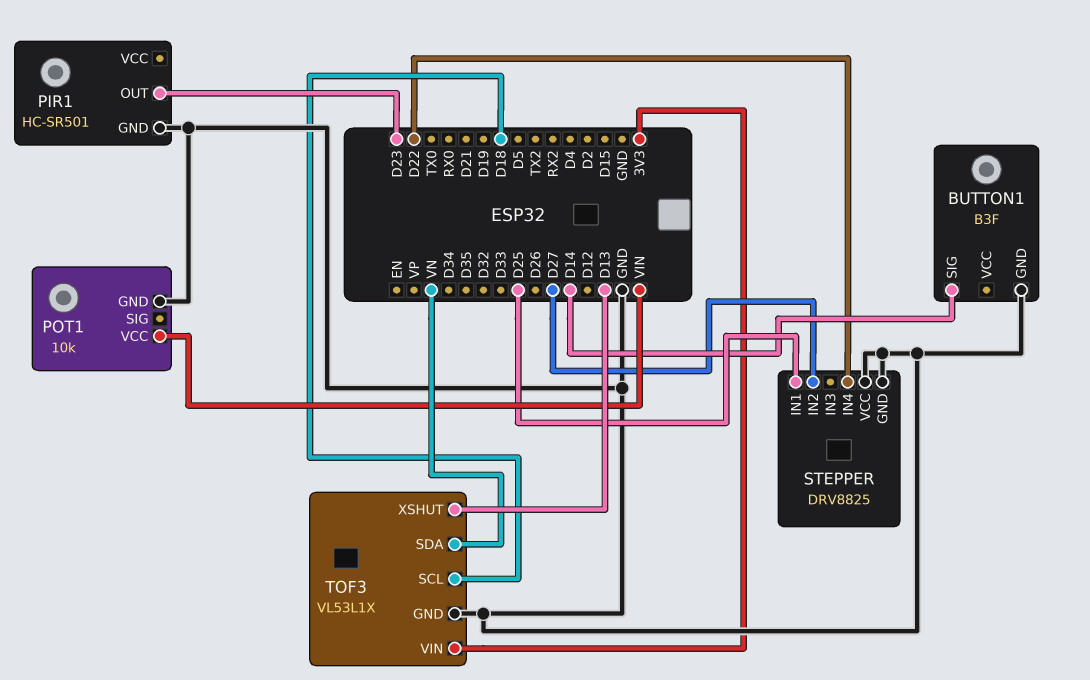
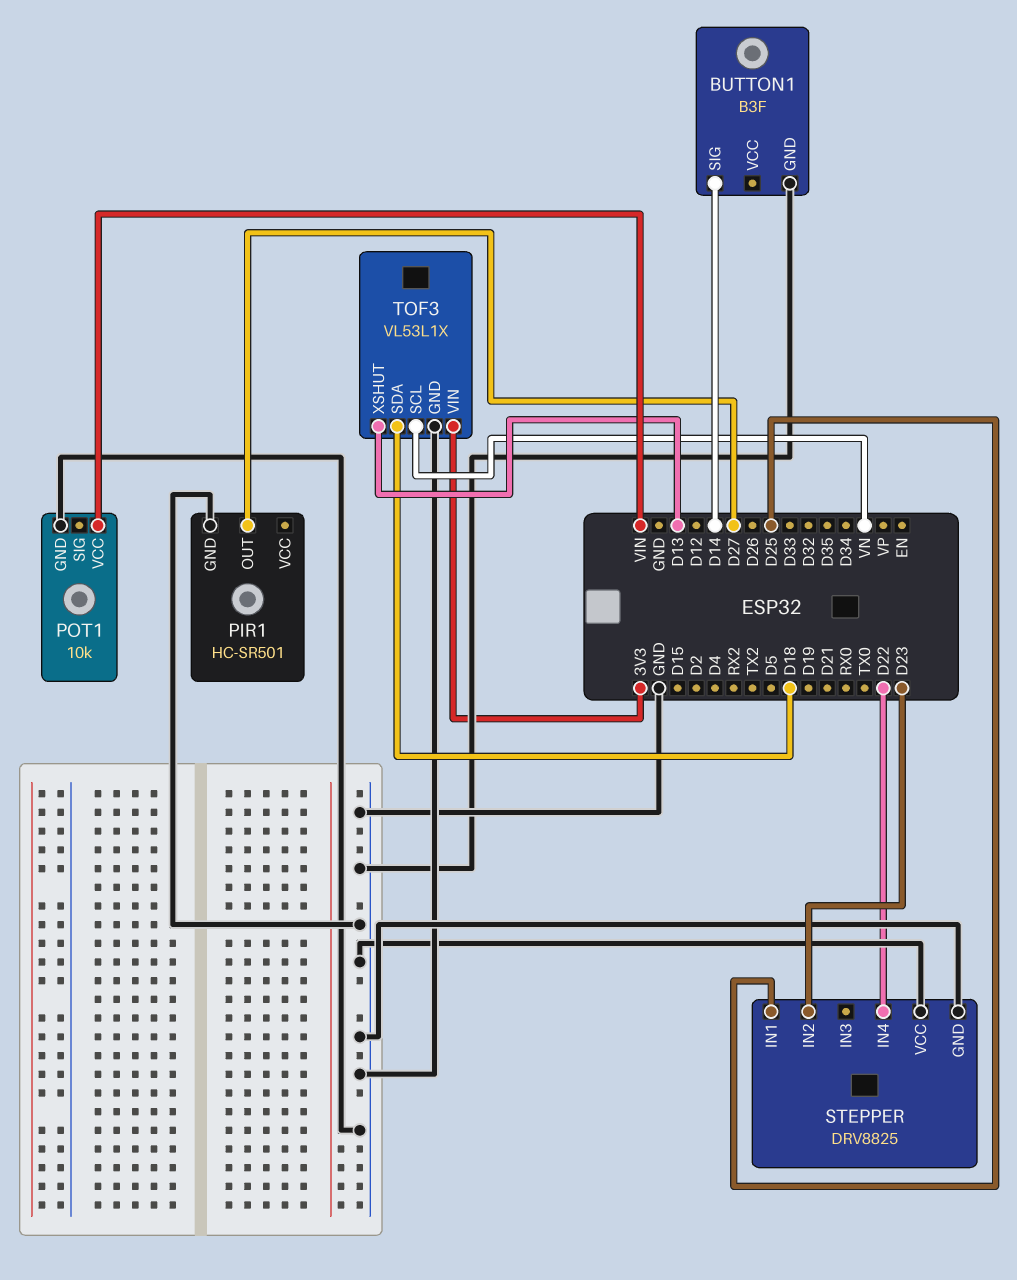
PIR1 pin OUT: D23 -> D27
STEPPER pin IN2: D27 -> D23
TOF3 pin SCL: D18 -> VN
TOF3 pin SDA: VN -> D18

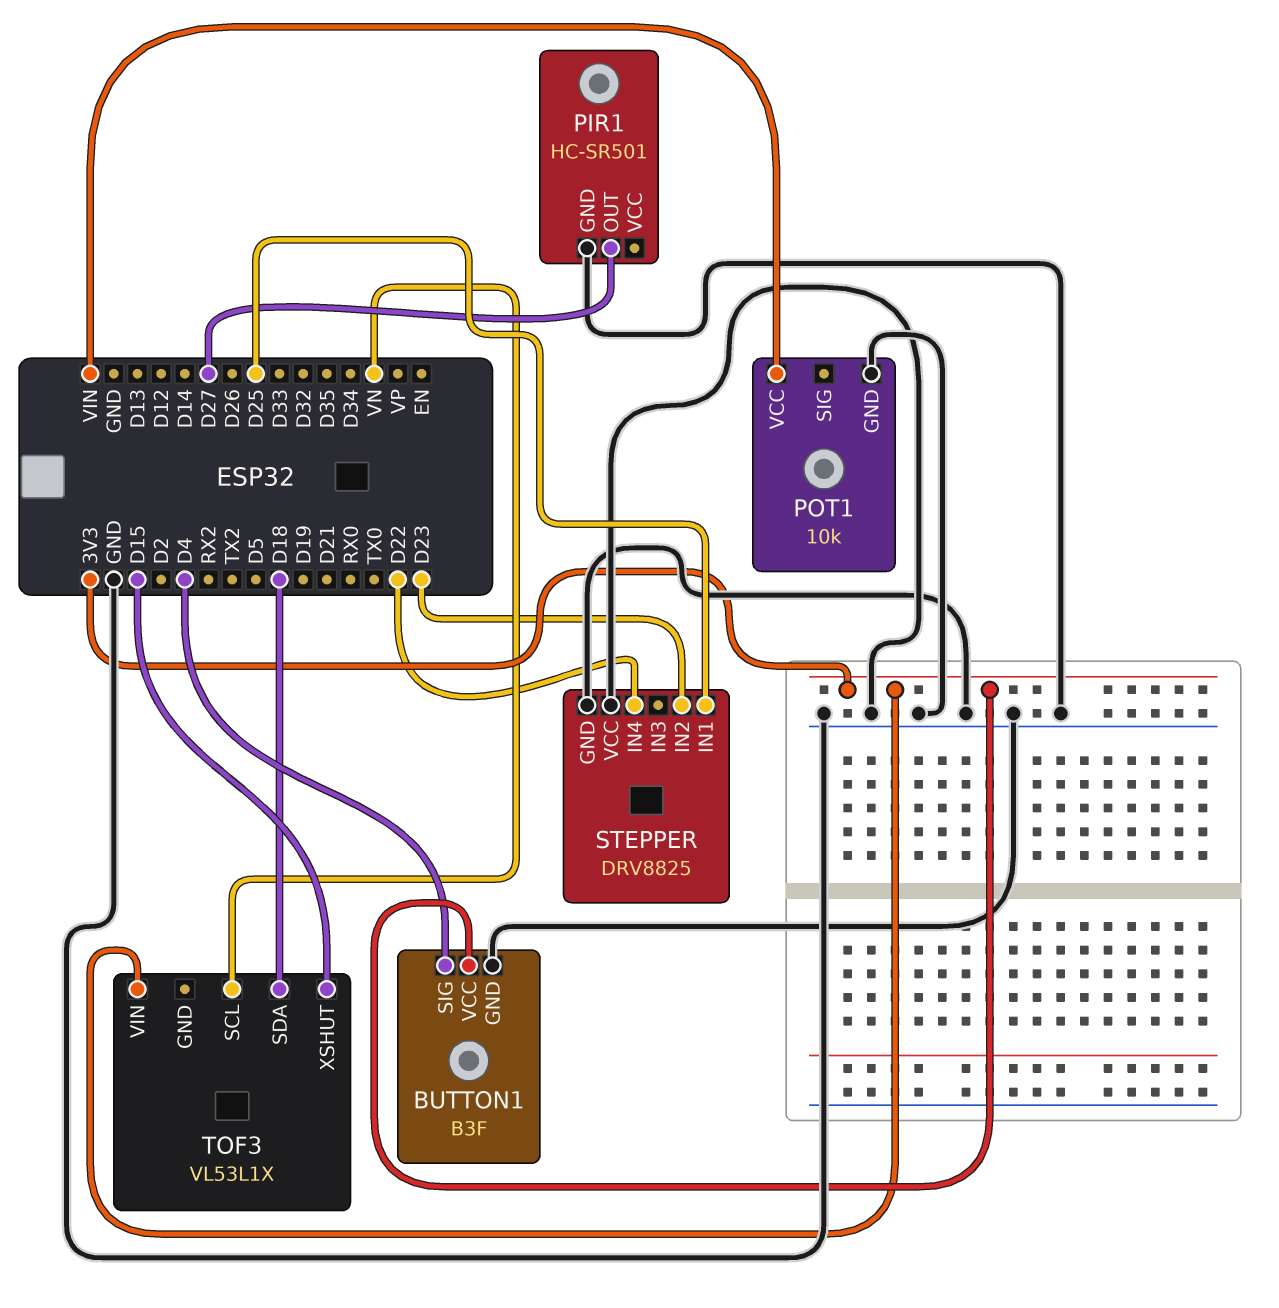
BUTTON1 pin SIG: D14 -> D4
BUTTON1 pin VCC: none -> 3V3
TOF3 pin GND: GND -> none
TOF3 pin XSHUT: D13 -> D15

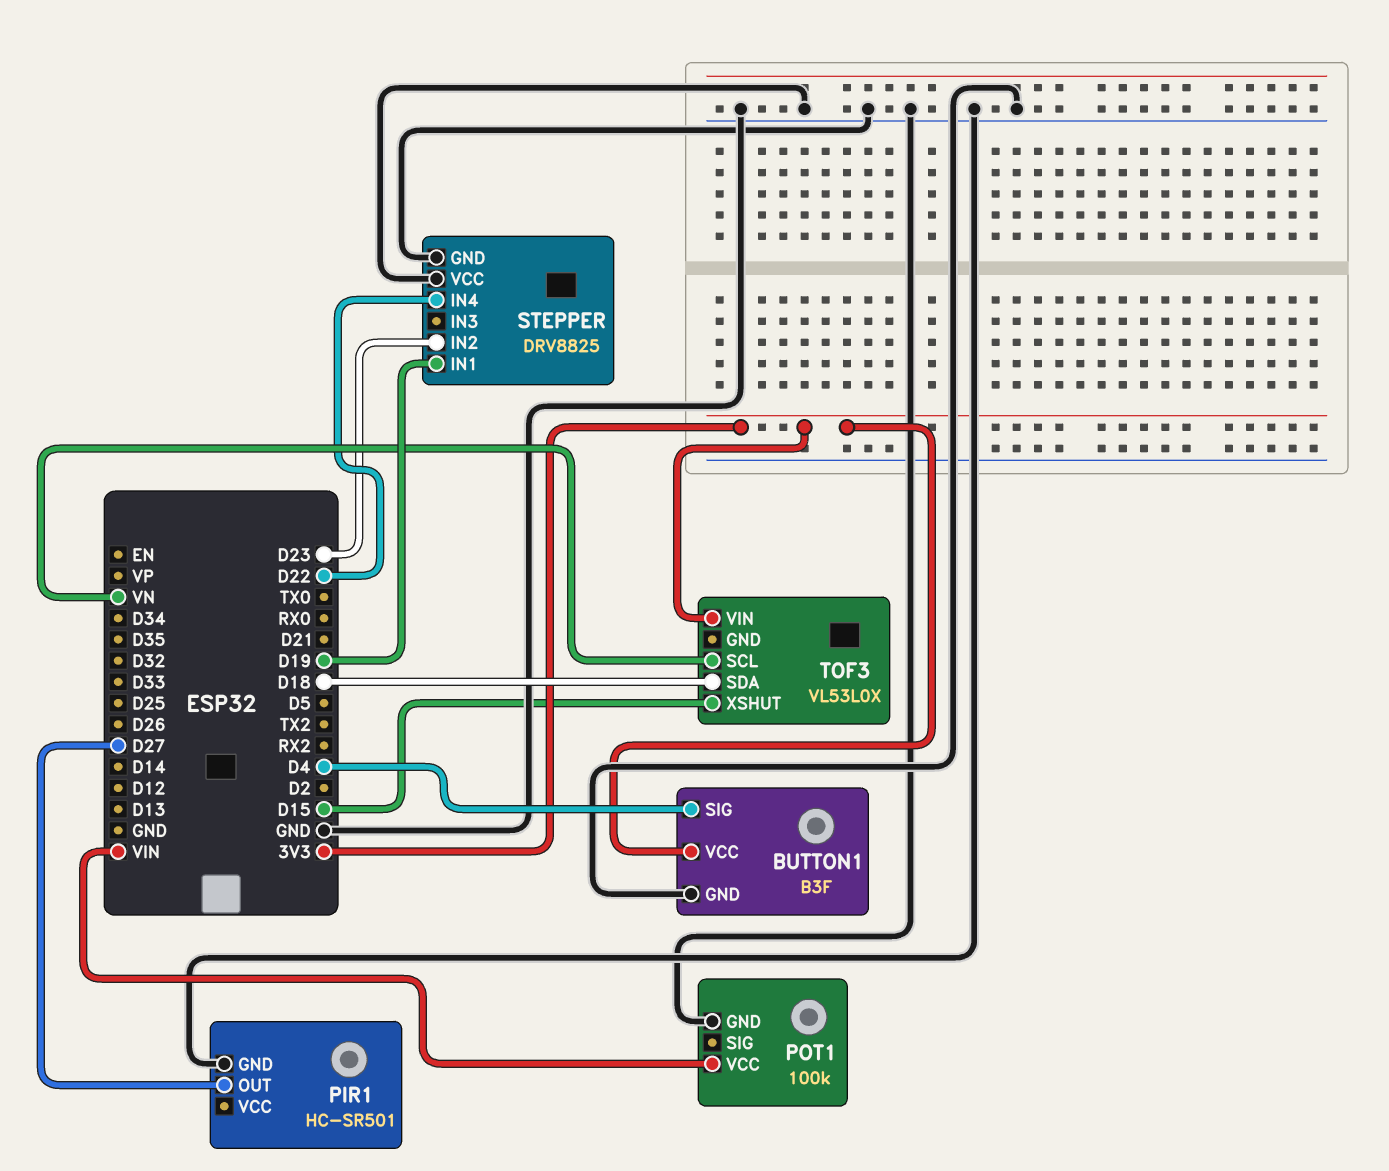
POT1: 10k -> 100k
STEPPER pin IN1: D25 -> D19
TOF3: VL53L1X -> VL53L0X

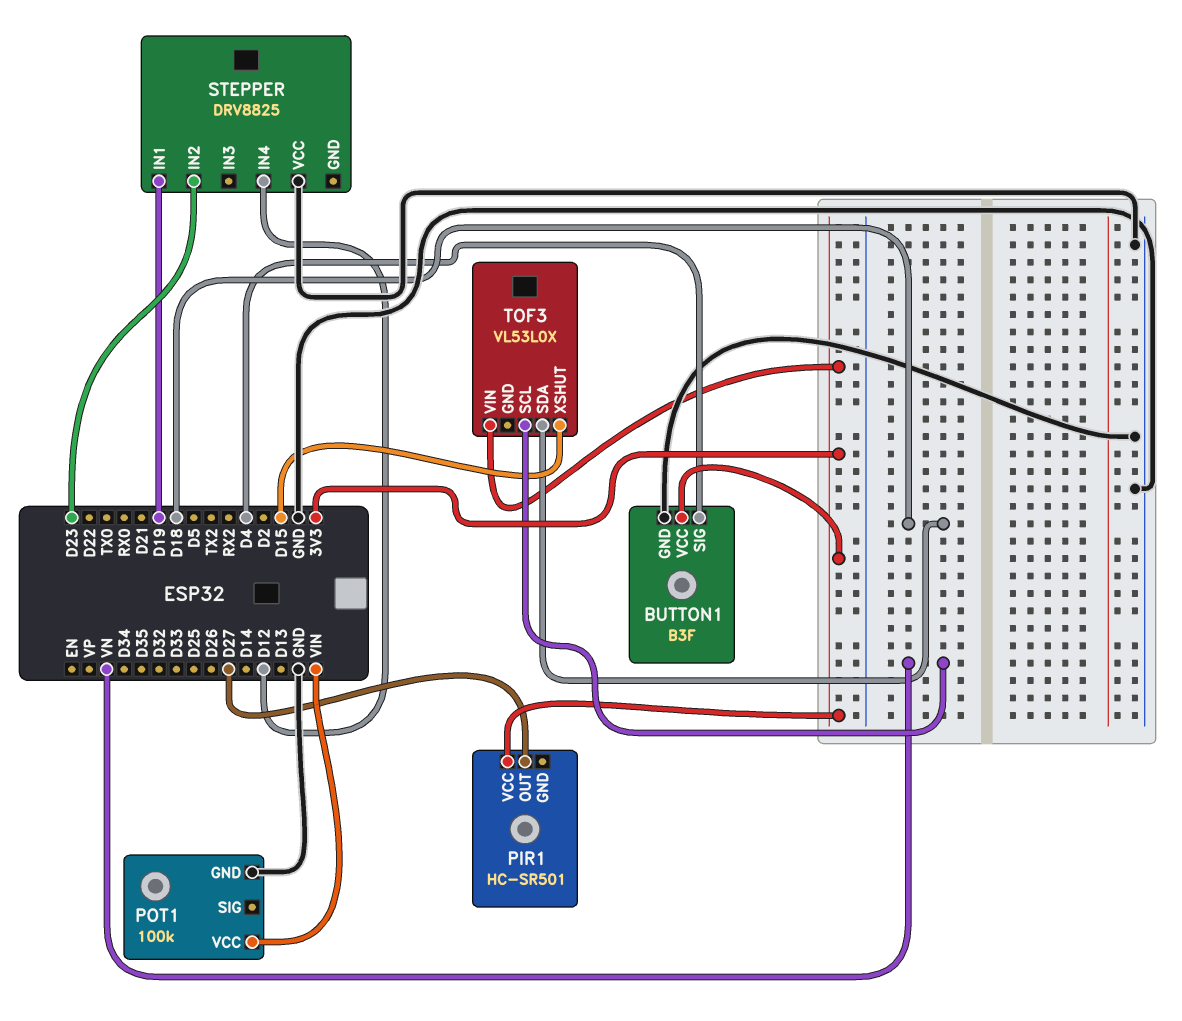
PIR1 pin GND: GND -> none
PIR1 pin VCC: none -> 3V3
STEPPER pin GND: GND -> none
STEPPER pin IN4: D22 -> D12

